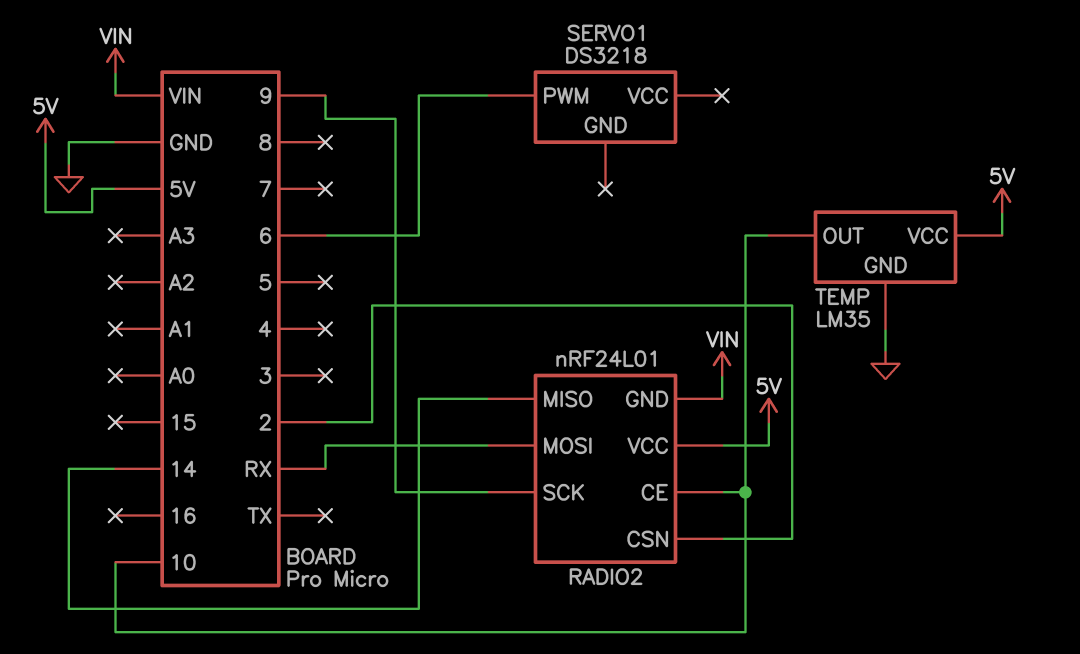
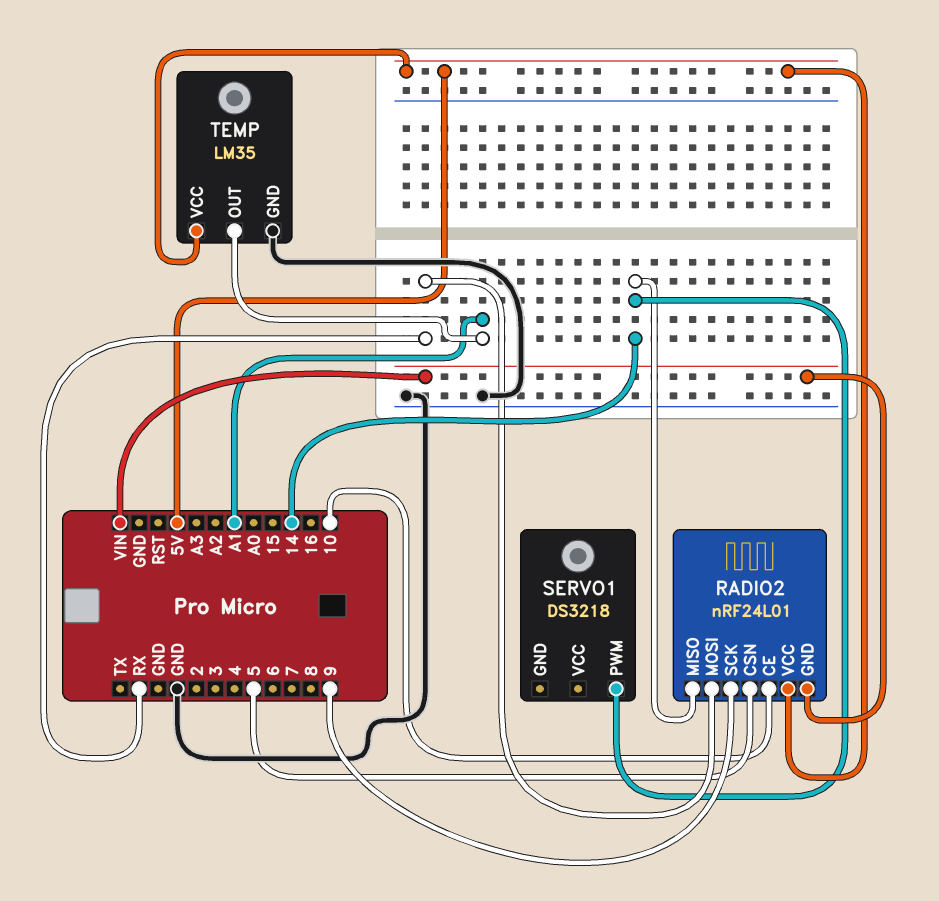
RADIO2 pin CSN: 2 -> 5
SERVO1 pin PWM: 6 -> 14
TEMP pin OUT: 10 -> A1

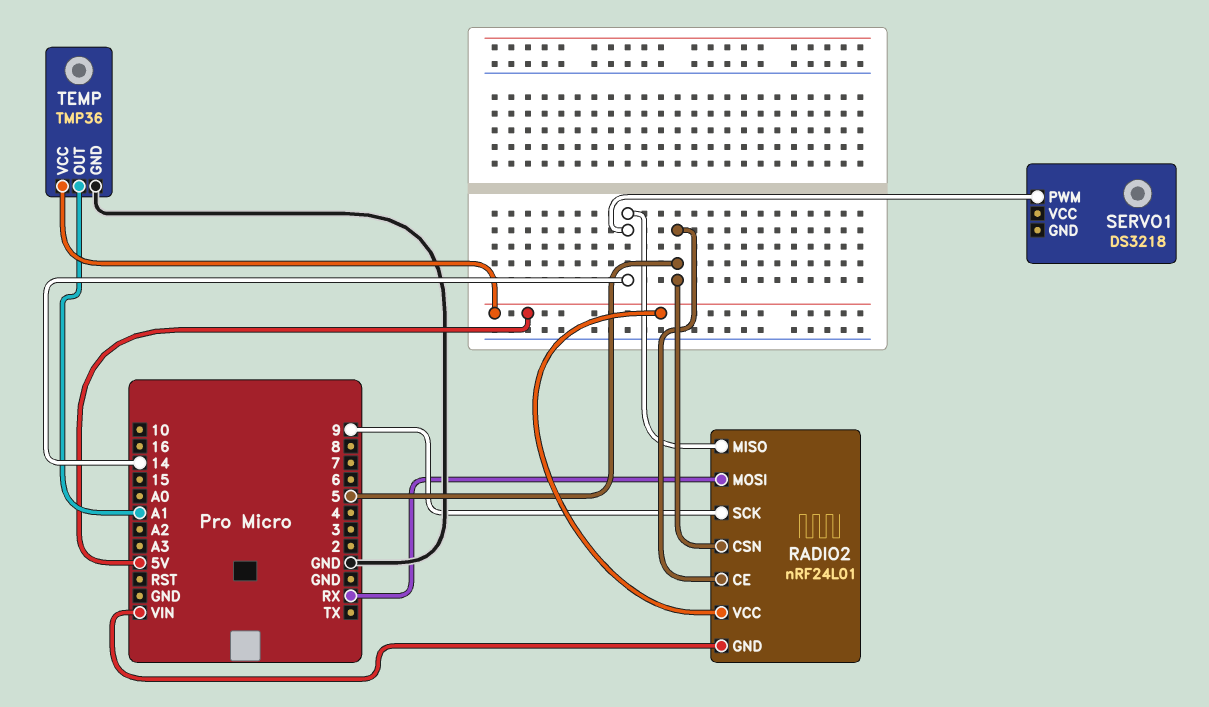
RADIO2 pin CE: 10 -> 5
TEMP: LM35 -> TMP36

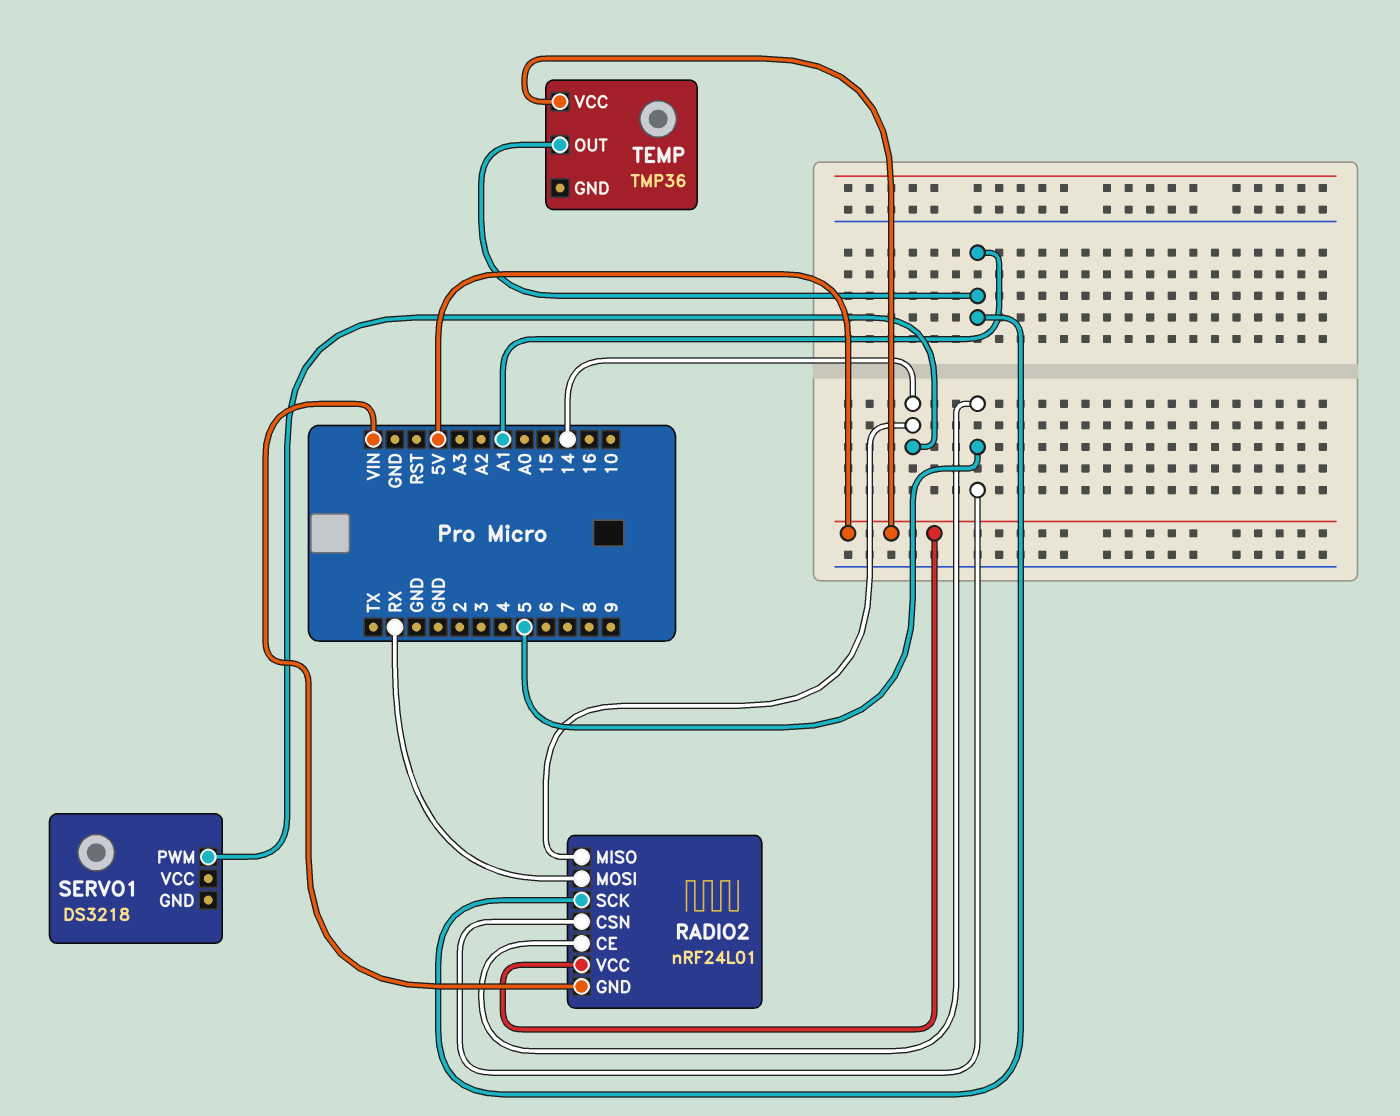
RADIO2 pin SCK: 9 -> A1
TEMP pin GND: GND -> none

